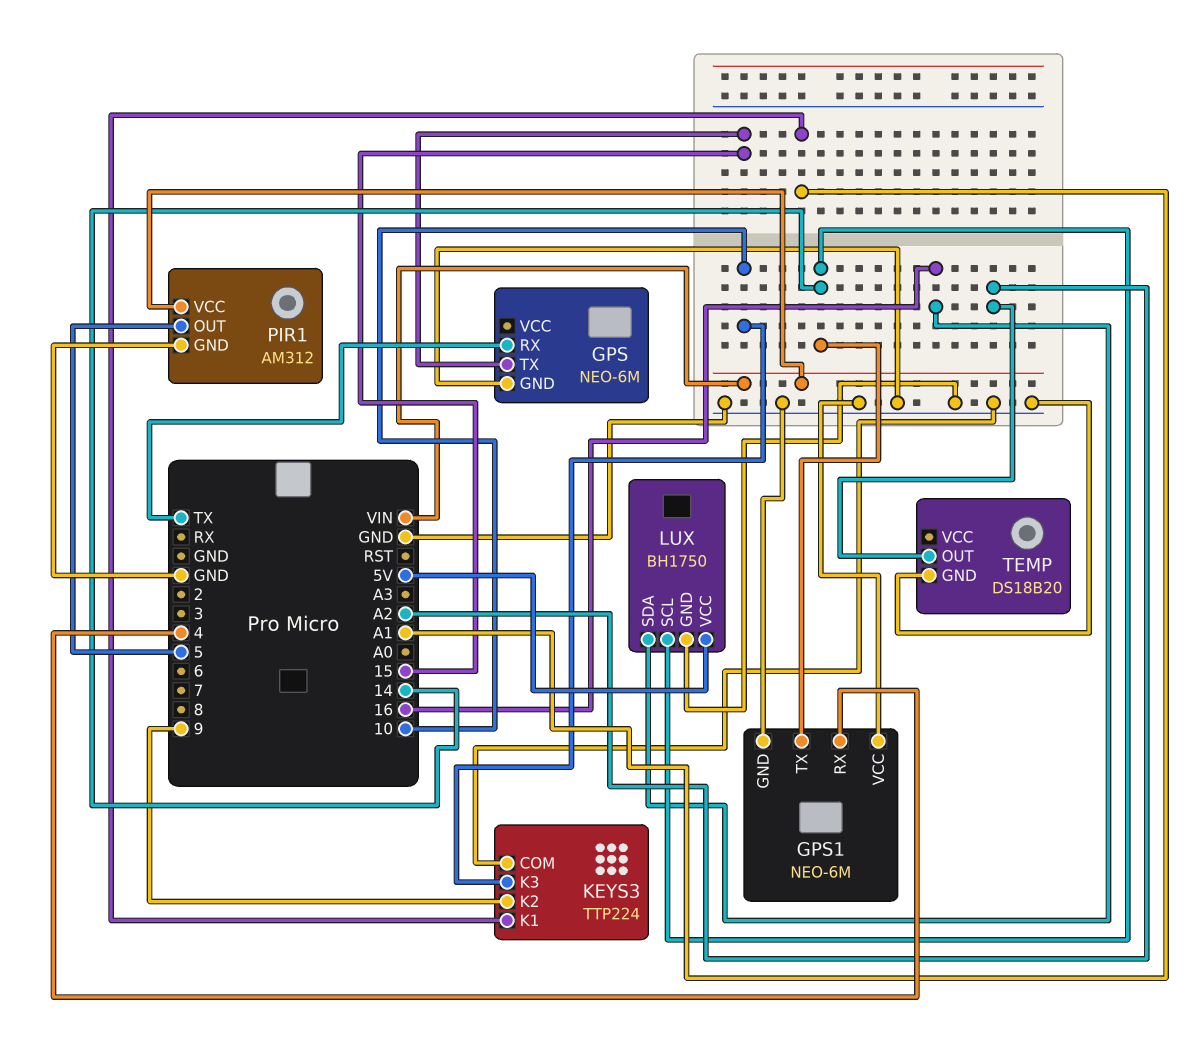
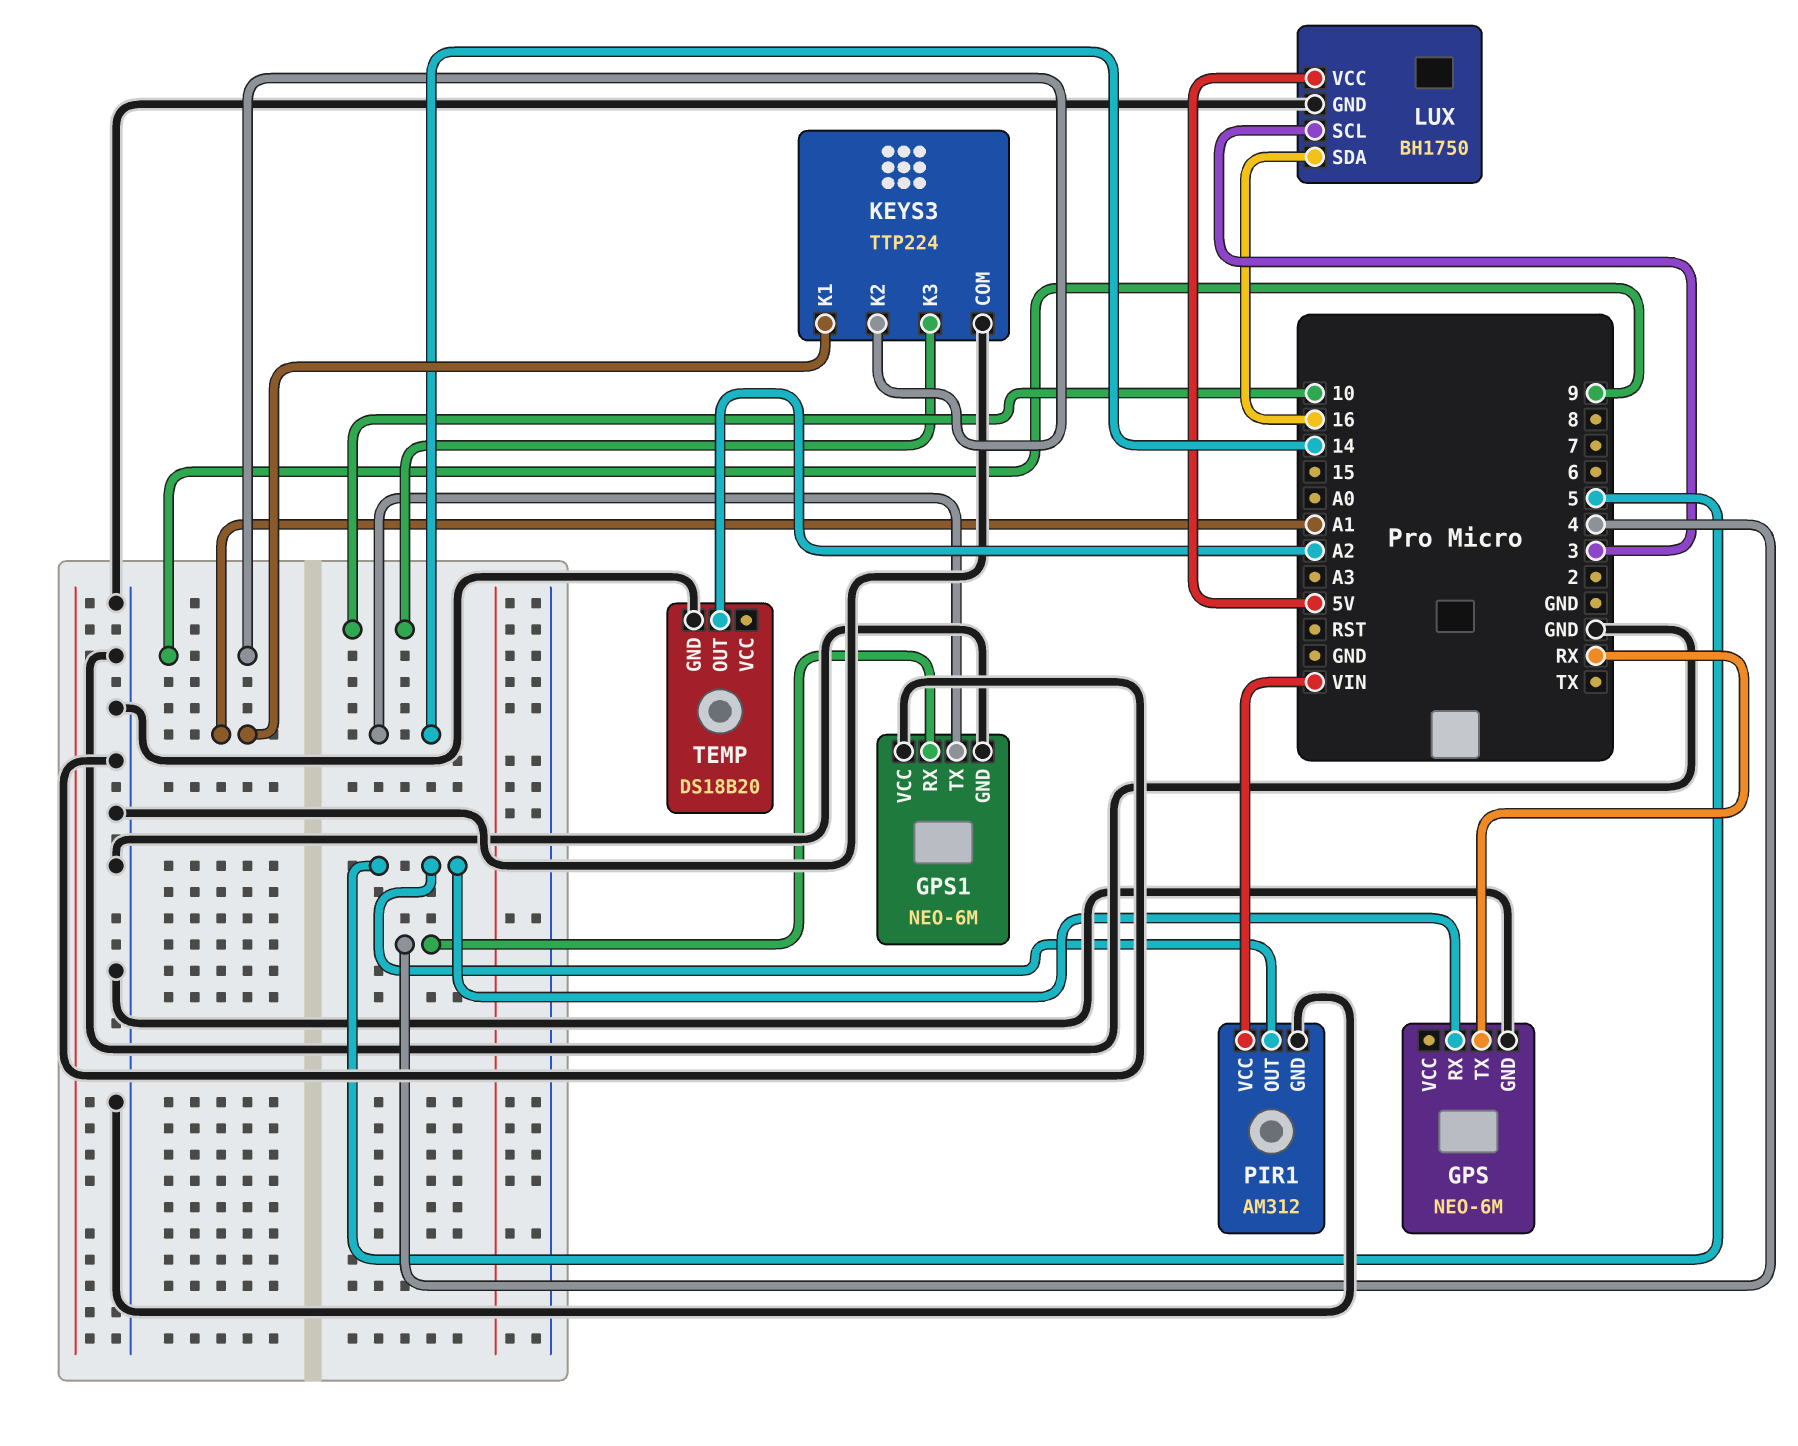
GPS pin RX: TX -> 5
GPS pin TX: 15 -> RX
LUX pin SCL: 14 -> 3

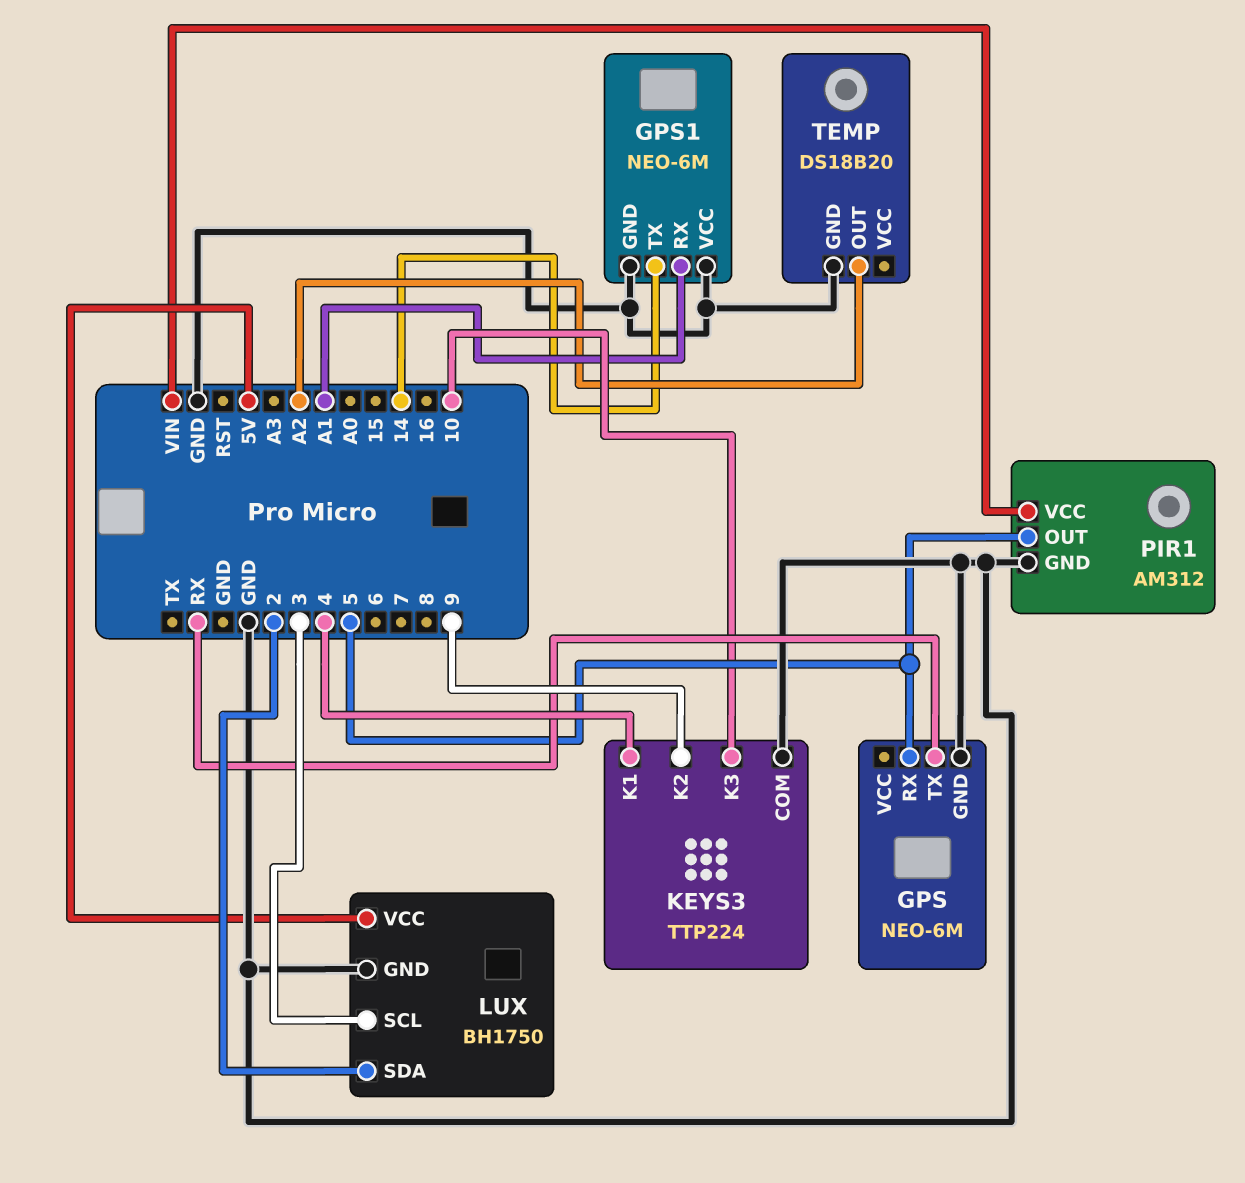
GPS1 pin RX: 4 -> A1
KEYS3 pin K1: A1 -> 4
LUX pin SDA: 16 -> 2

